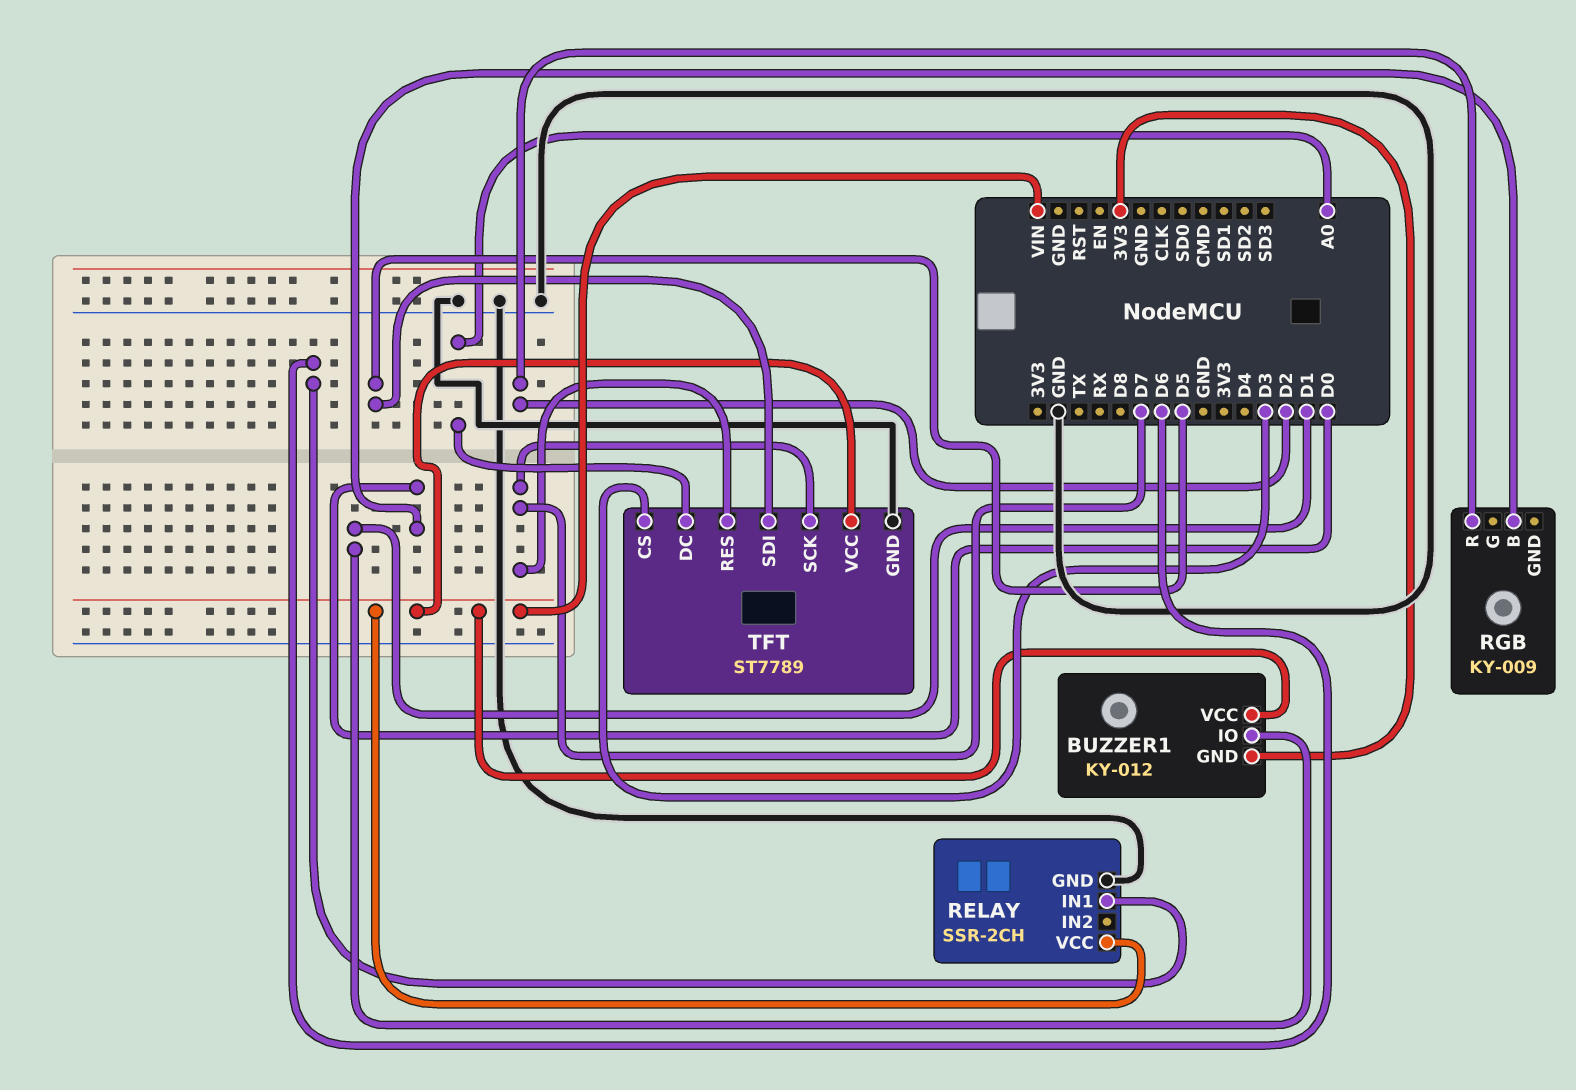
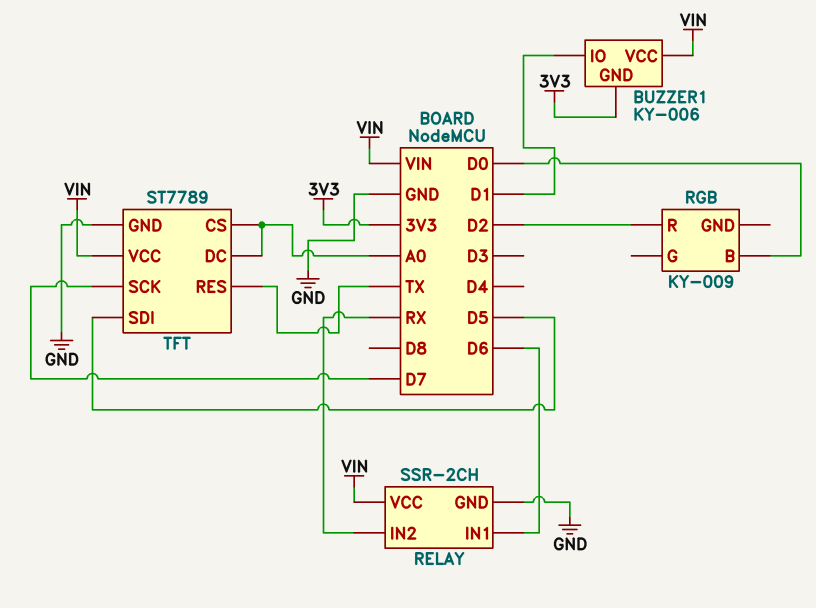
BUZZER1: KY-012 -> KY-006
RELAY pin IN2: none -> RX
TFT pin CS: D3 -> A0
TFT pin RES: D7 -> TX

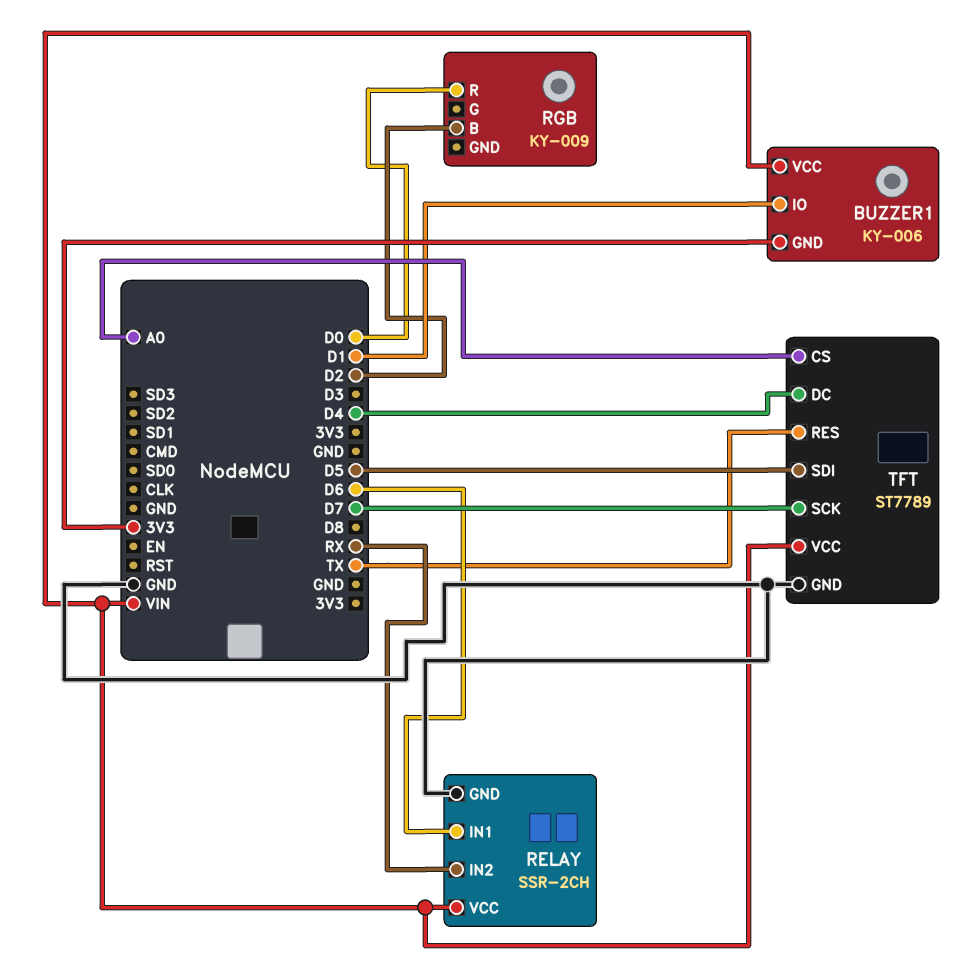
RGB pin B: D0 -> D2
RGB pin R: D2 -> D0
TFT pin DC: A0 -> D4

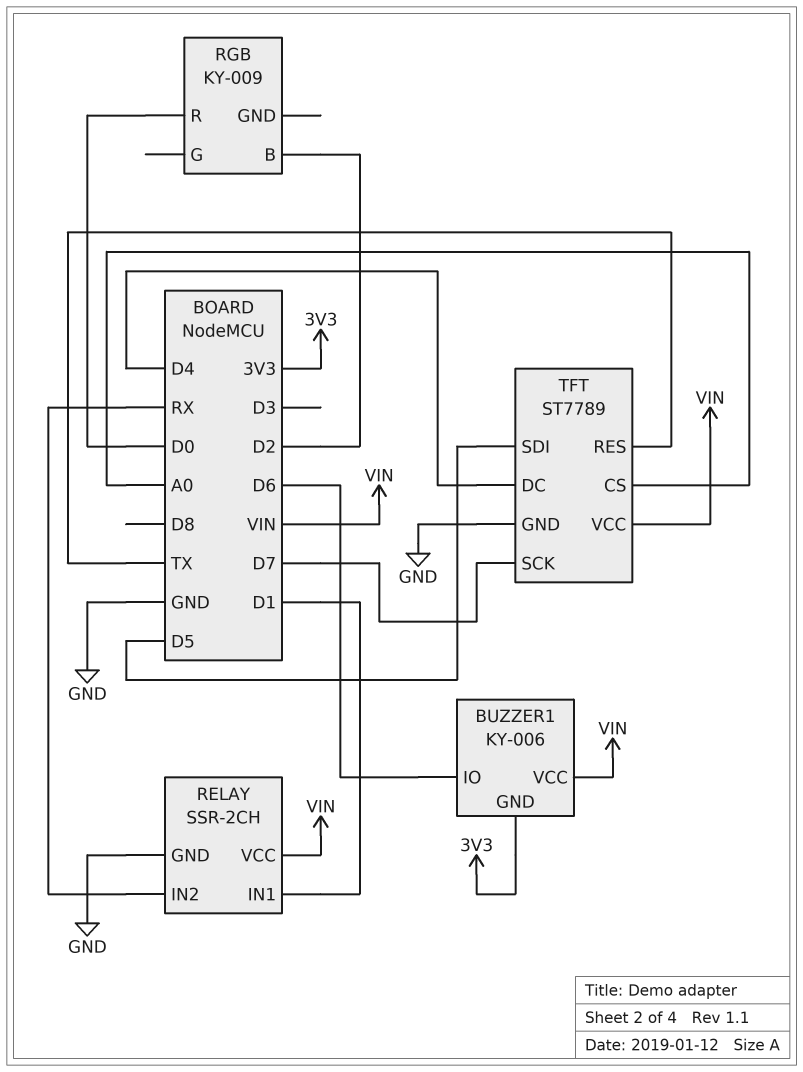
BUZZER1 pin IO: D1 -> D6
RELAY pin IN1: D6 -> D1

